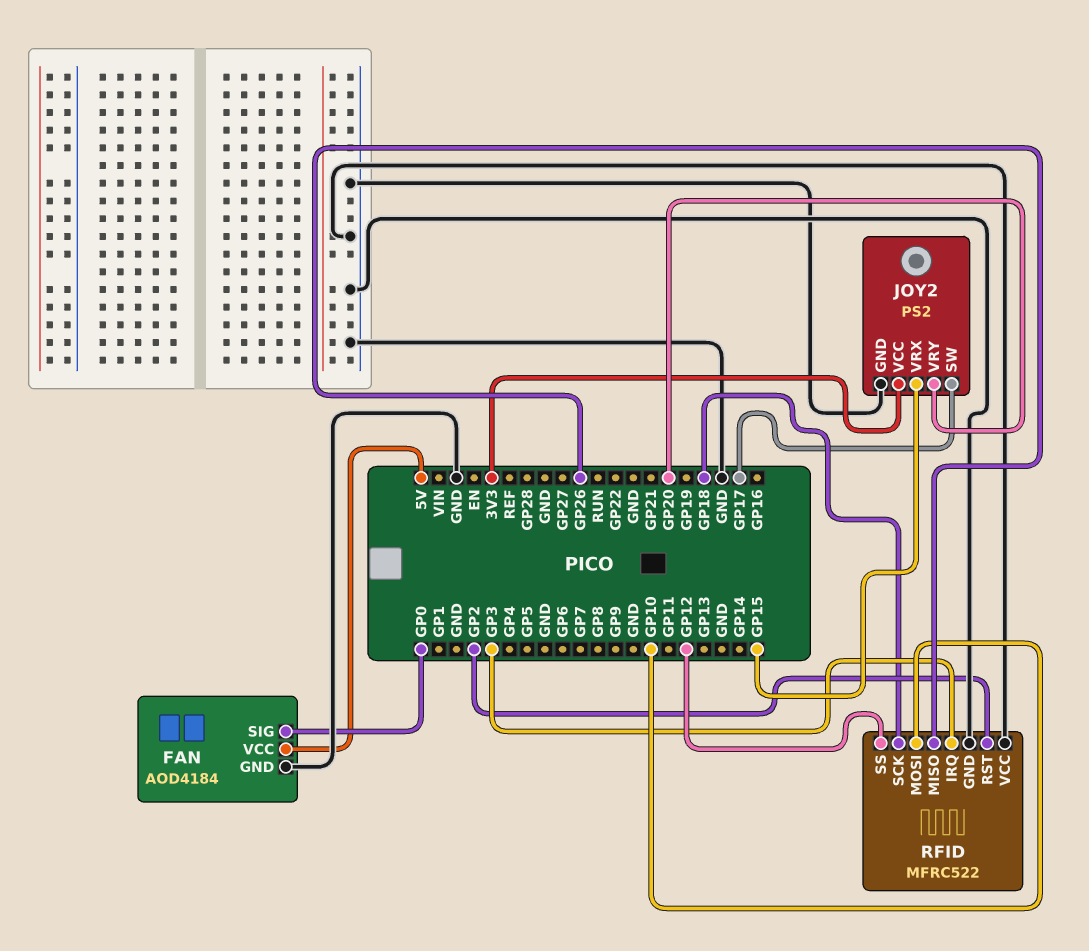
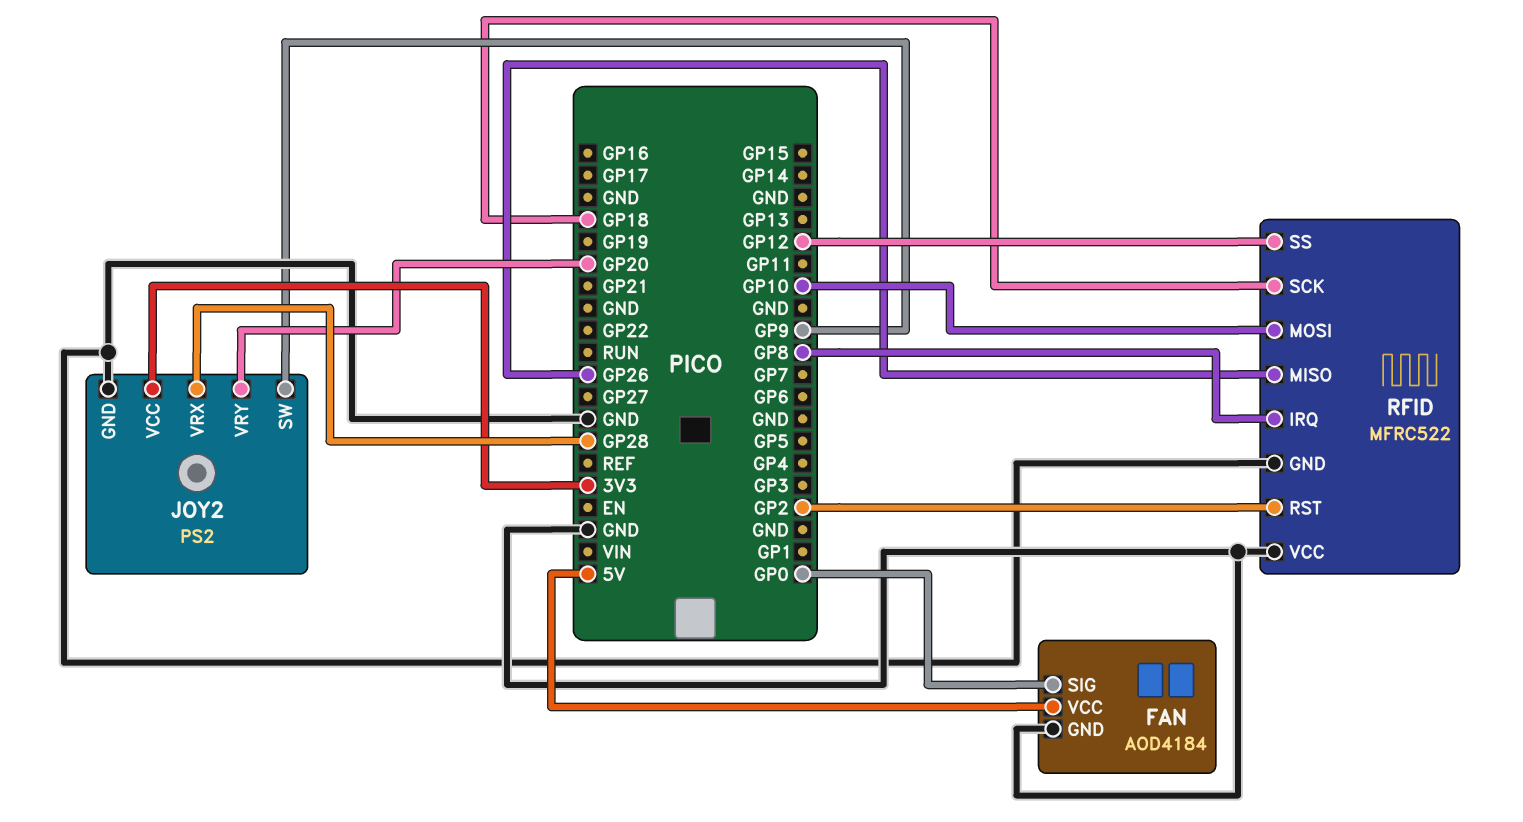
JOY2 pin SW: GP17 -> GP9
JOY2 pin VRX: GP15 -> GP28
RFID pin IRQ: GP3 -> GP8

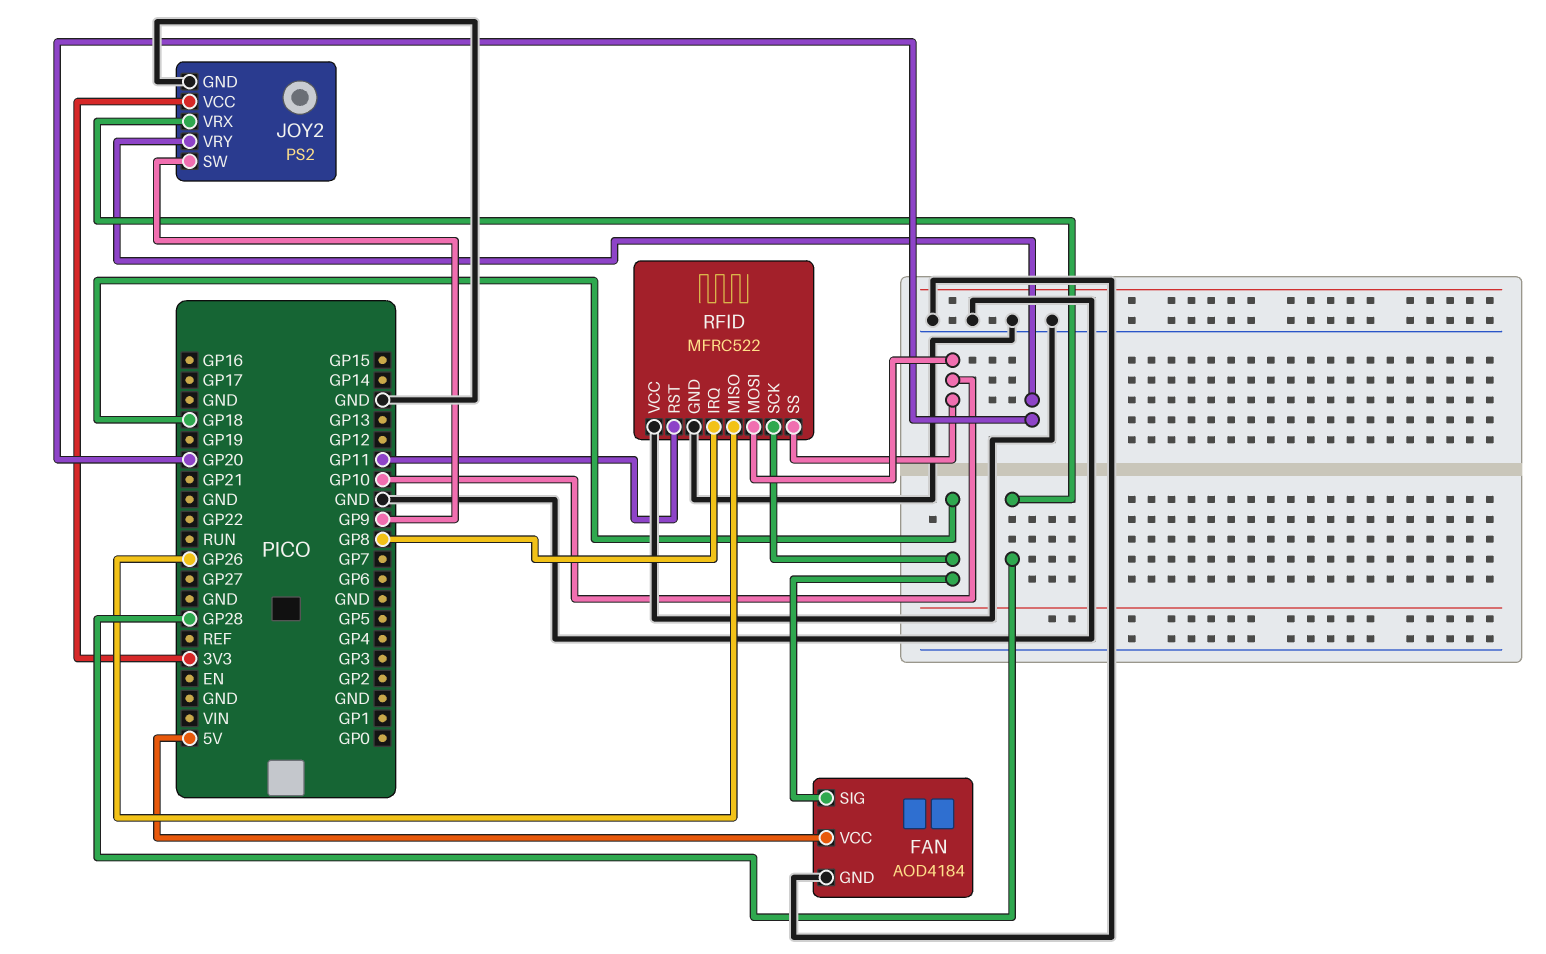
FAN pin SIG: GP0 -> GP18
RFID pin RST: GP2 -> GP11
RFID pin SS: GP12 -> GP10

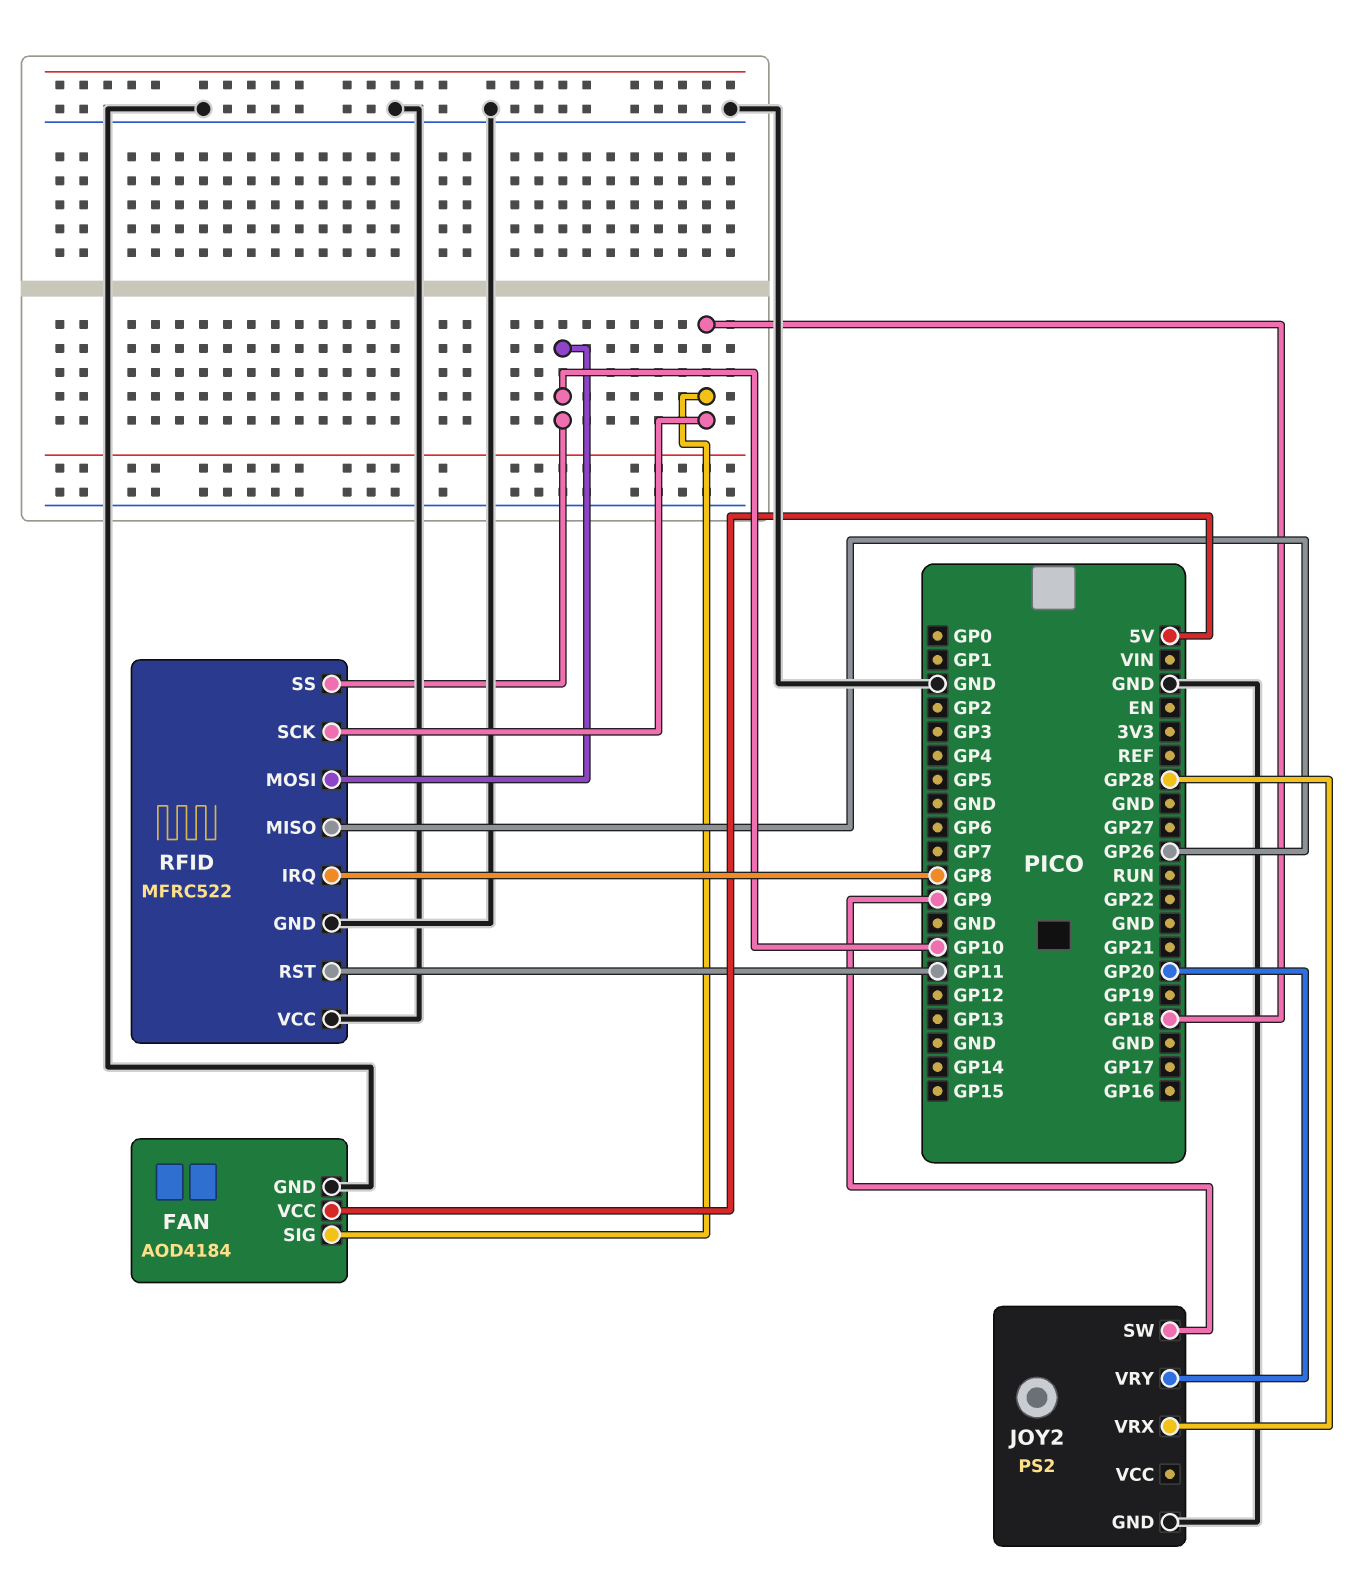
JOY2 pin VCC: 3V3 -> none

